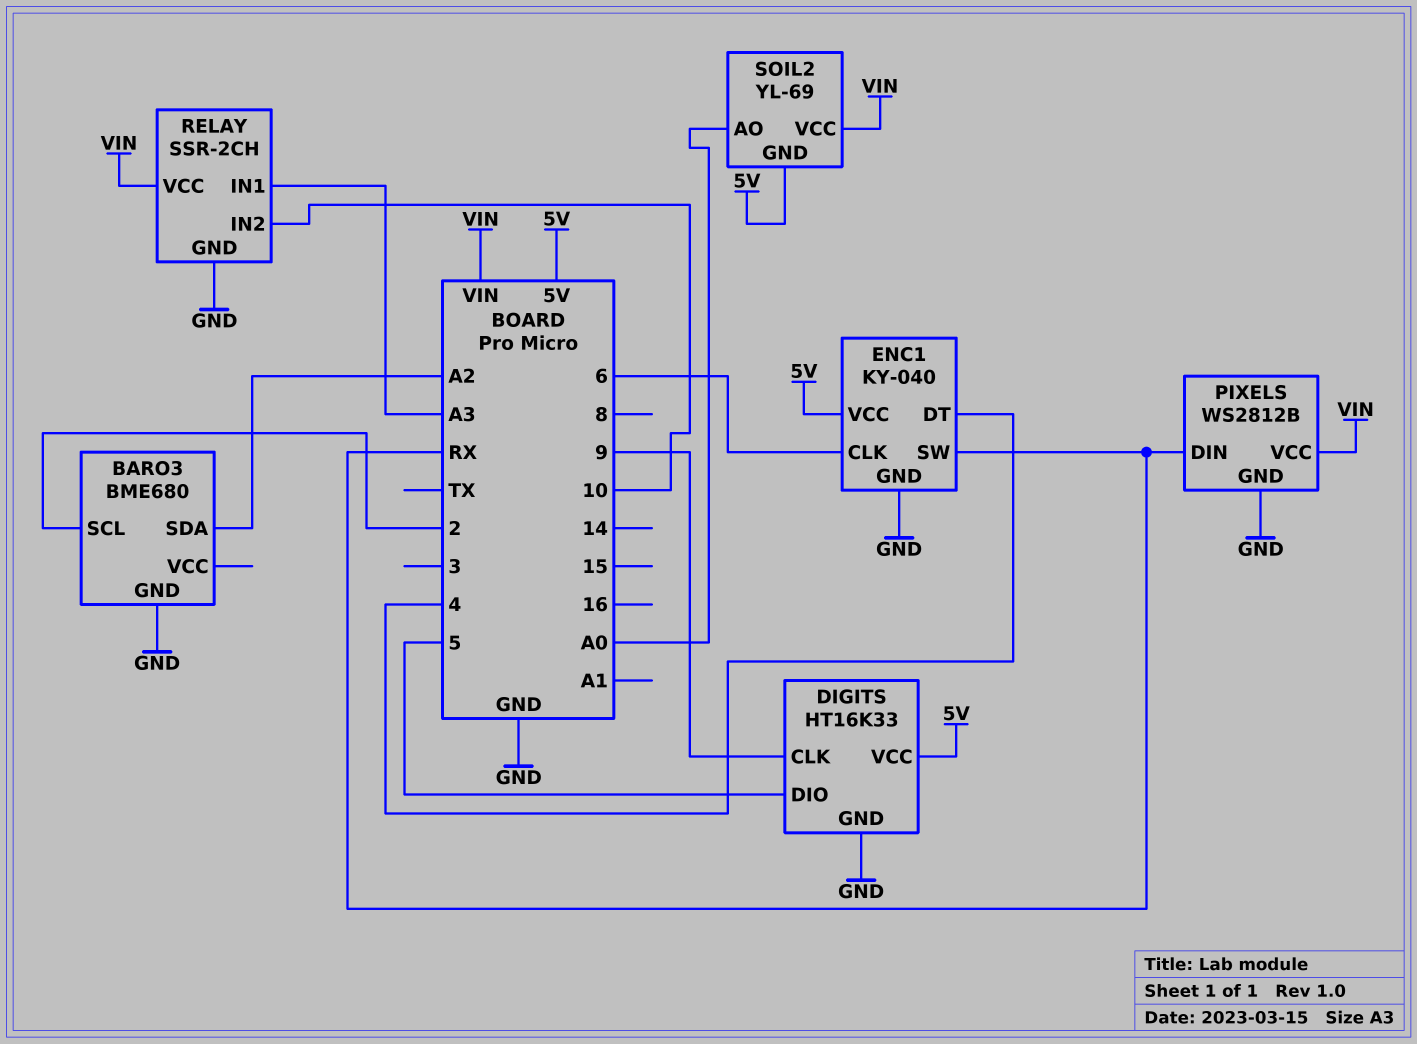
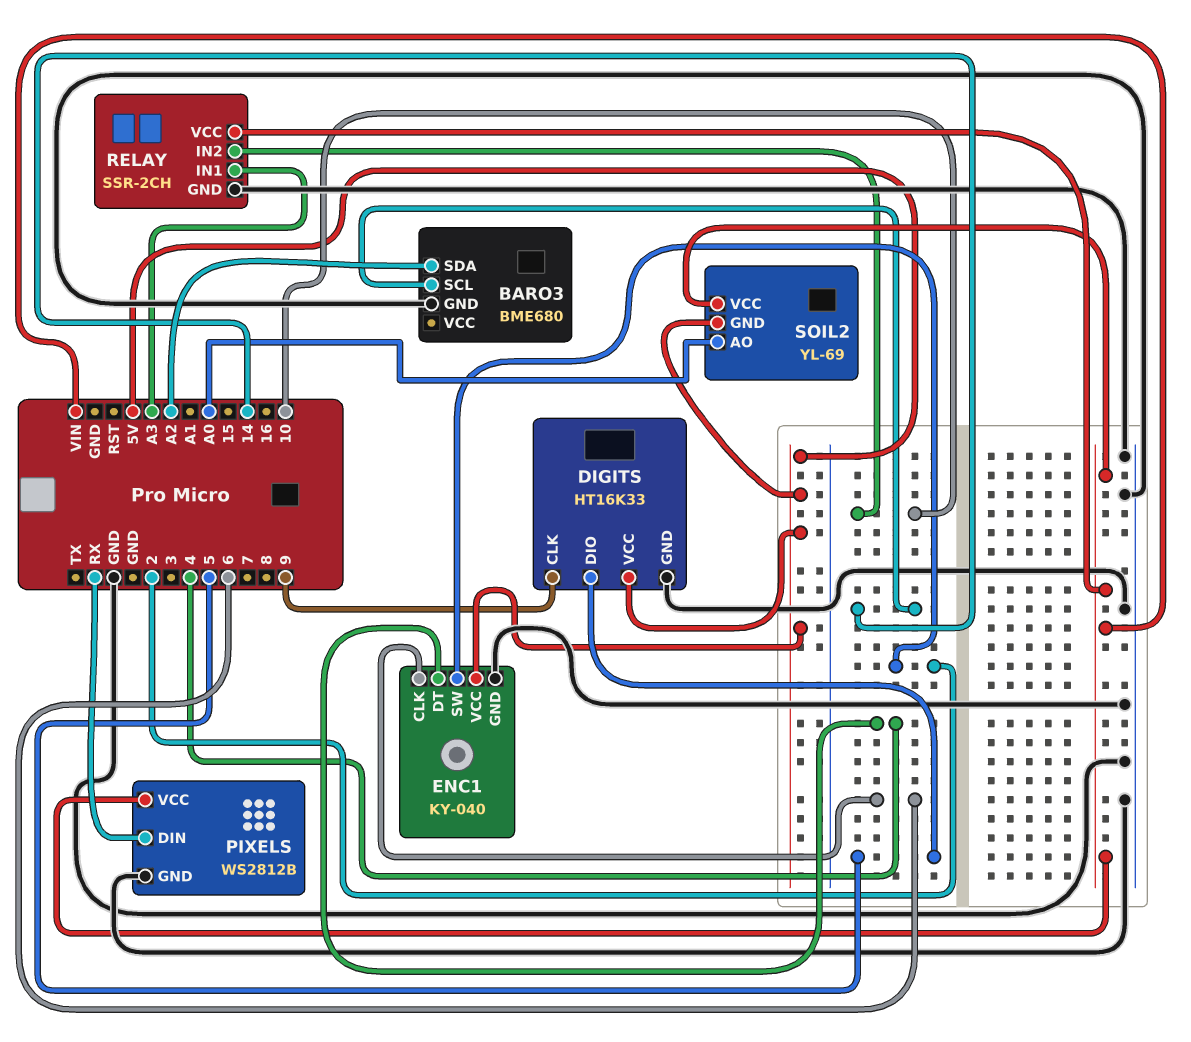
BARO3 pin SCL: 2 -> 14
ENC1 pin SW: RX -> 2

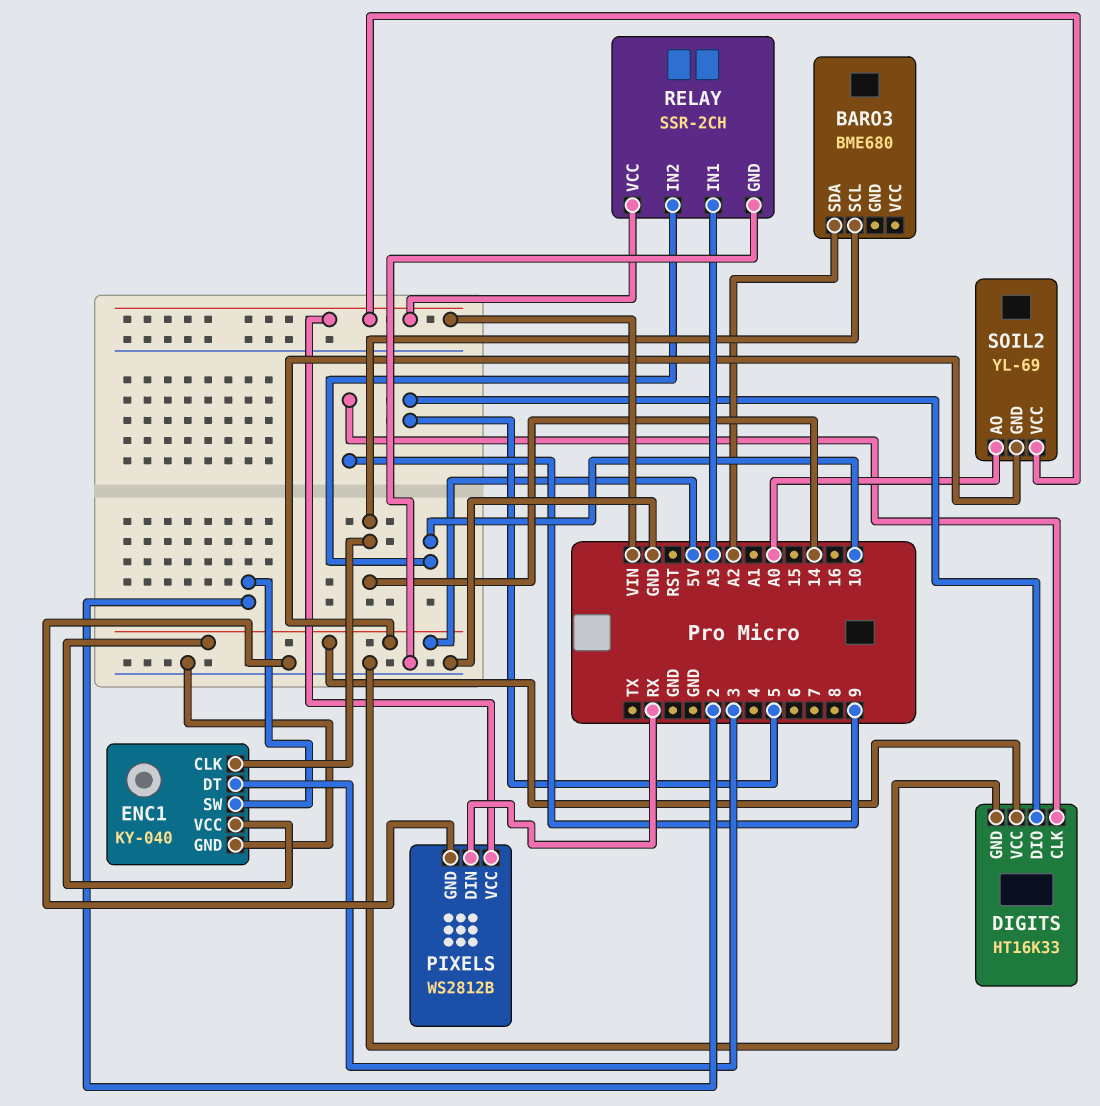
BARO3 pin GND: GND -> none
ENC1 pin CLK: 6 -> 14
ENC1 pin DT: 4 -> 3

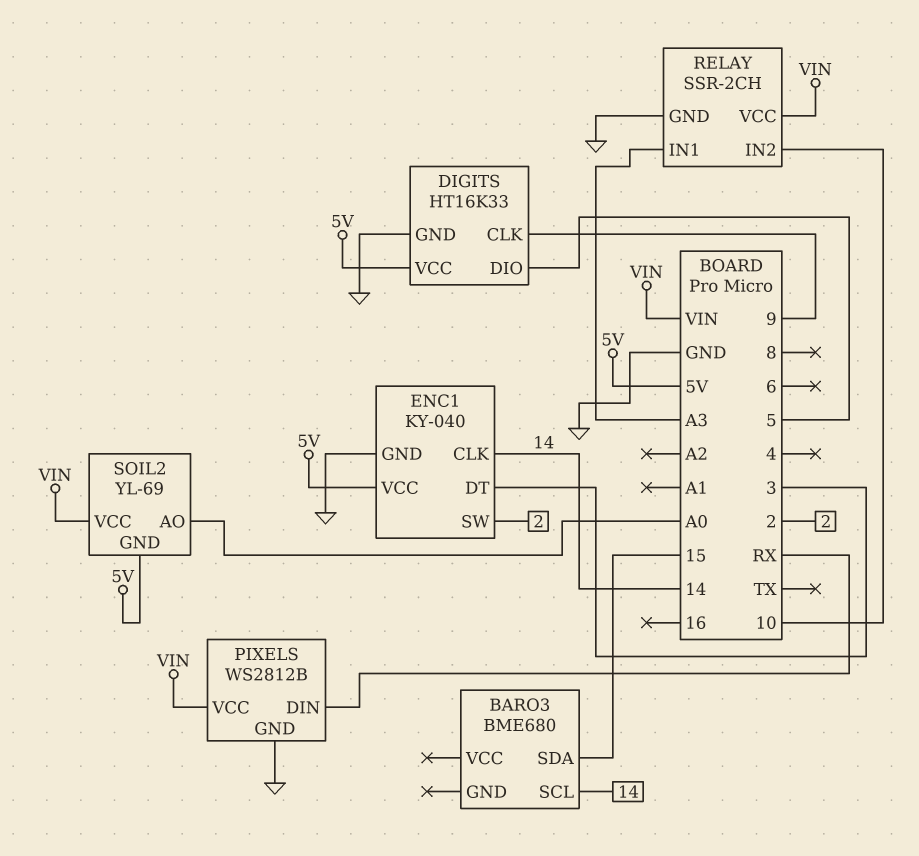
BARO3 pin SDA: A2 -> 15

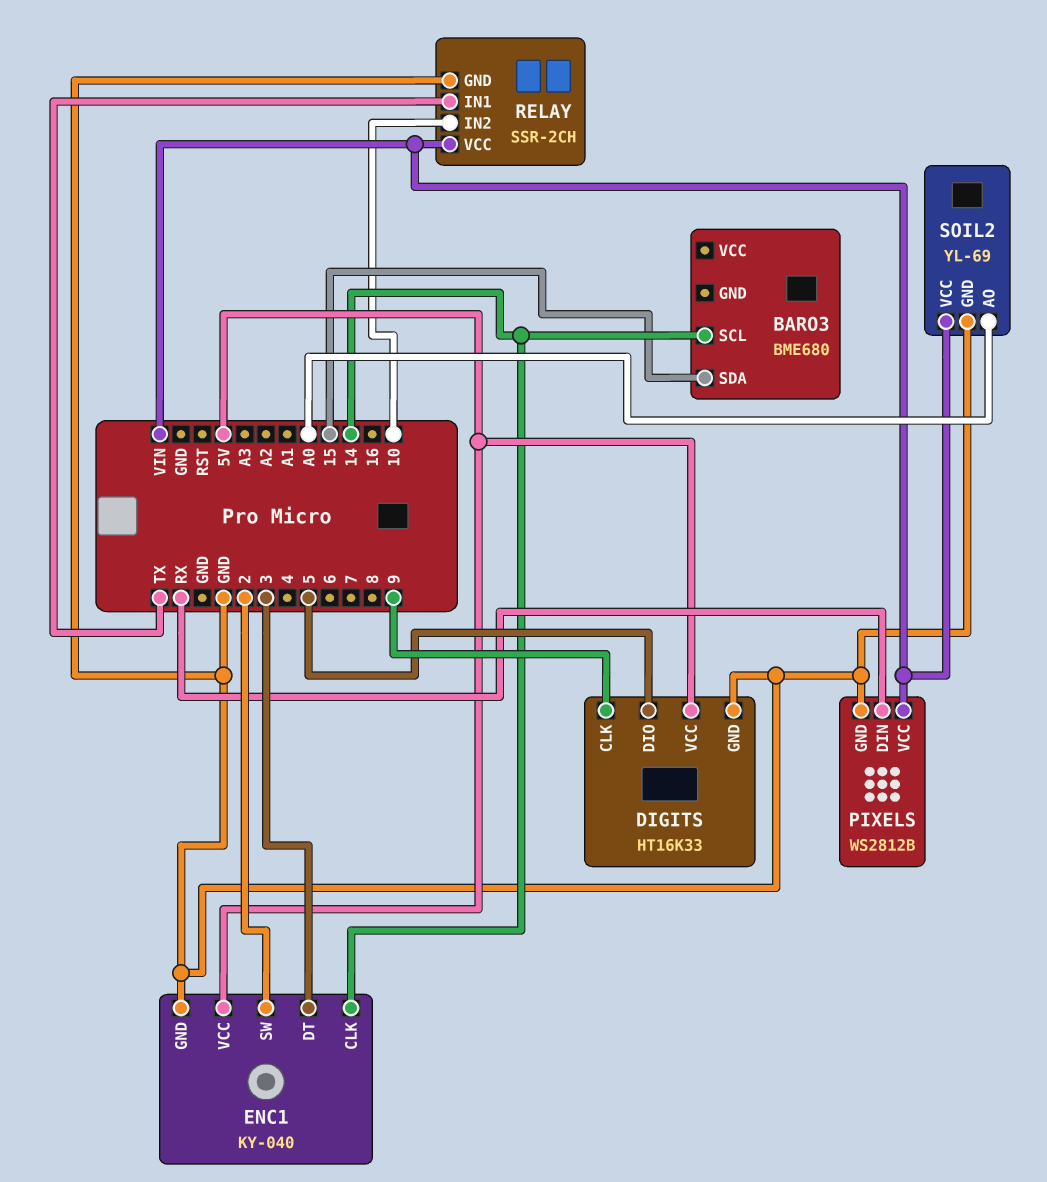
RELAY pin IN1: A3 -> TX
SOIL2 pin GND: 5V -> GND

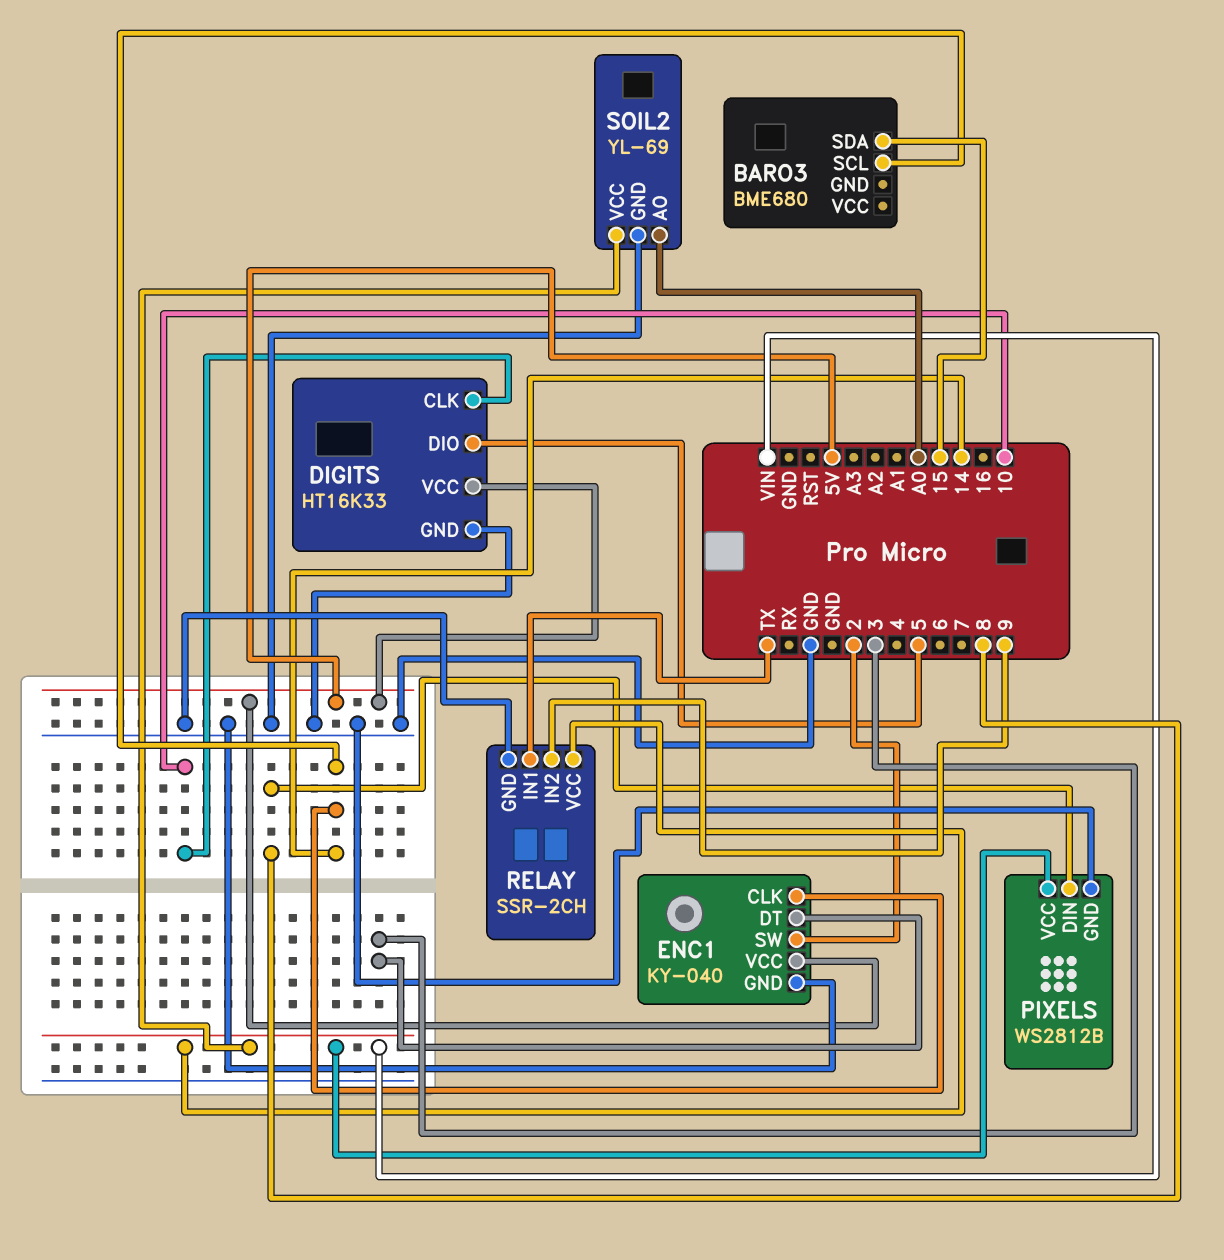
DIGITS pin CLK: 9 -> 10
PIXELS pin DIN: RX -> 8
RELAY pin IN2: 10 -> 9

